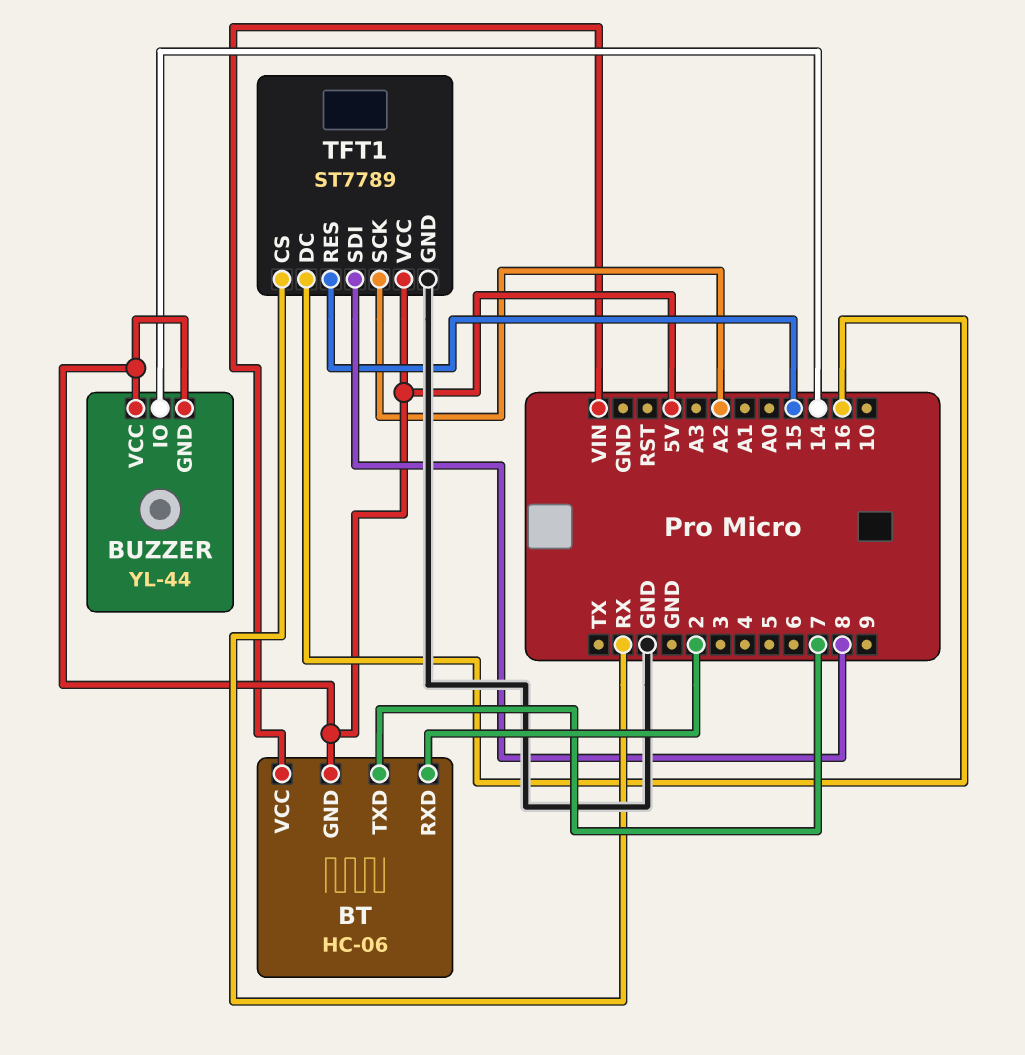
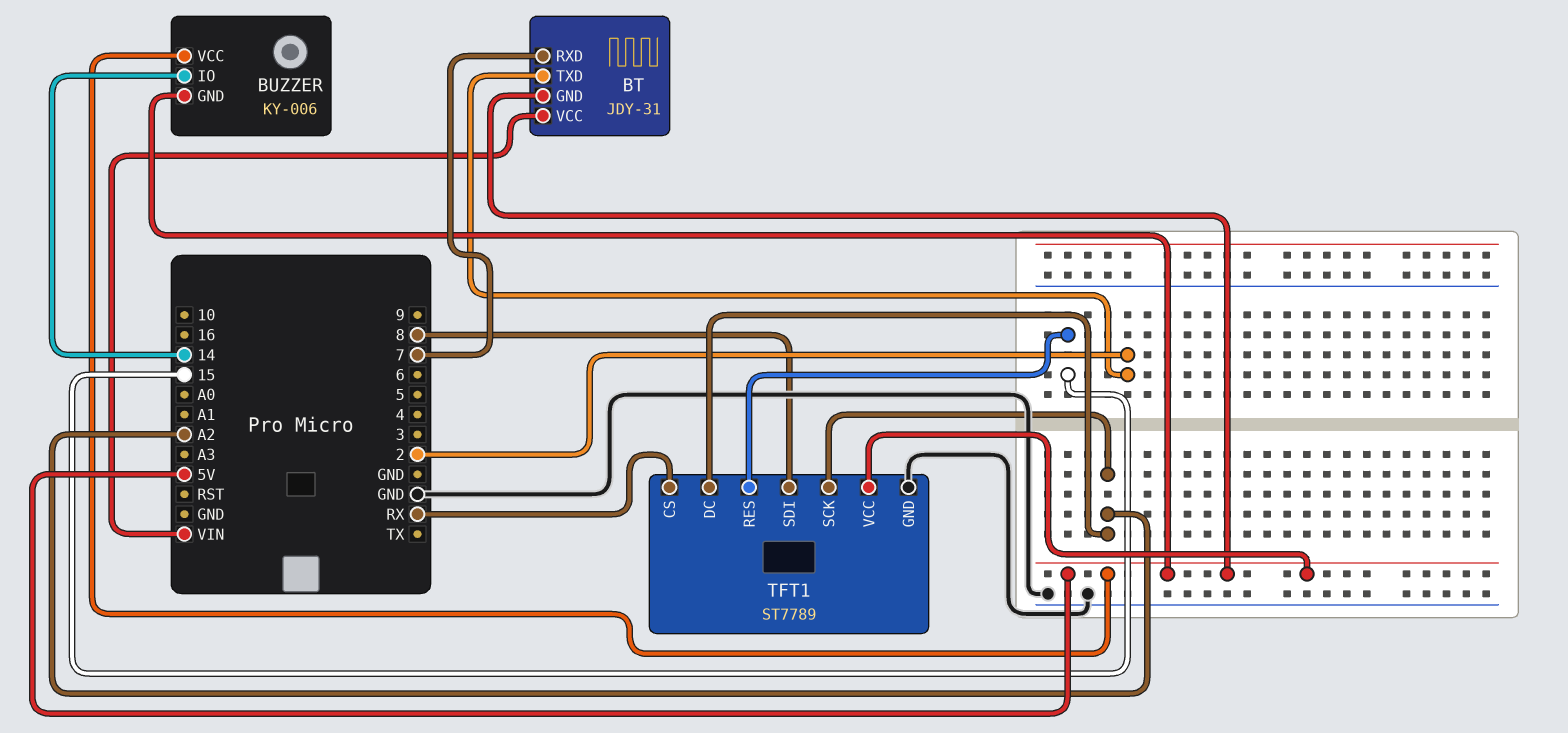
BT: HC-06 -> JDY-31
BT pin RXD: 2 -> 7
BT pin TXD: 7 -> 2
BUZZER: YL-44 -> KY-006
TFT1 pin DC: 16 -> A2

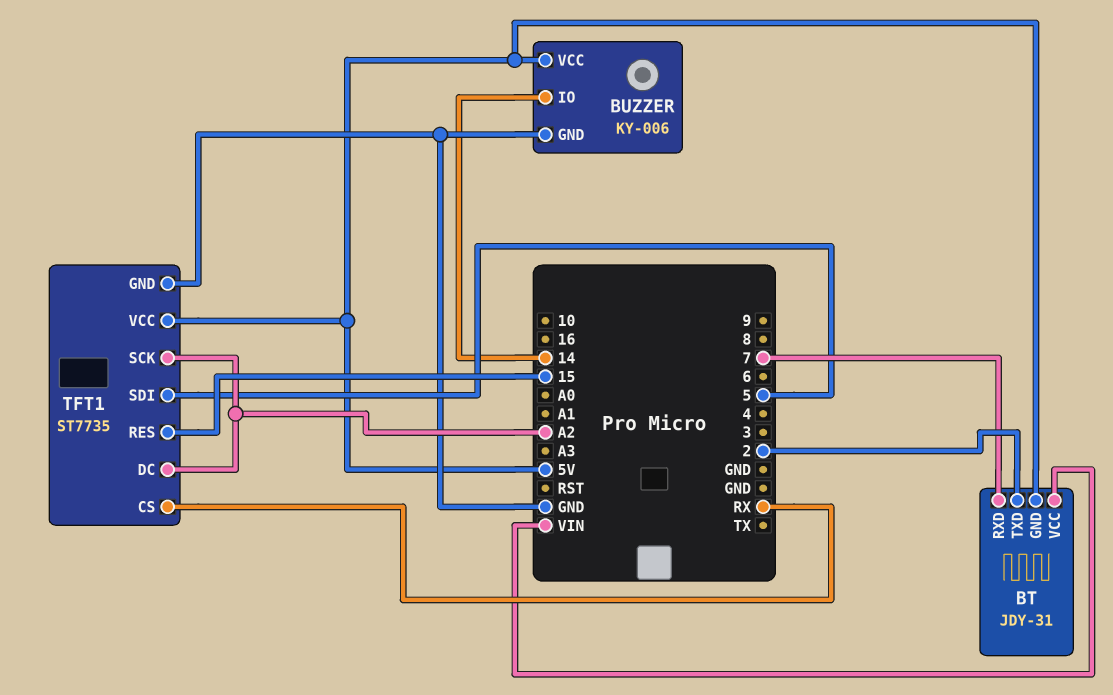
BUZZER pin GND: 5V -> GND
TFT1: ST7789 -> ST7735
TFT1 pin SDI: 8 -> 5

